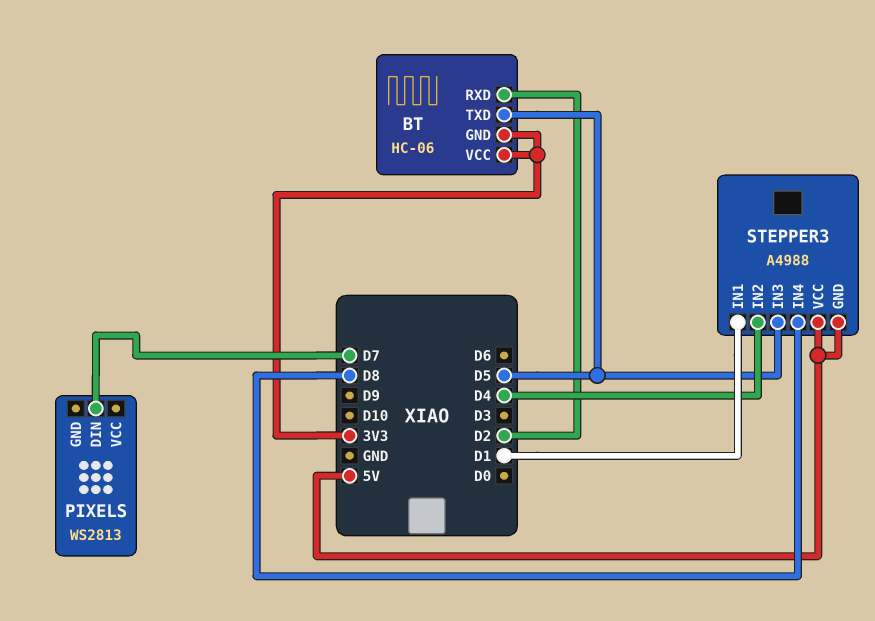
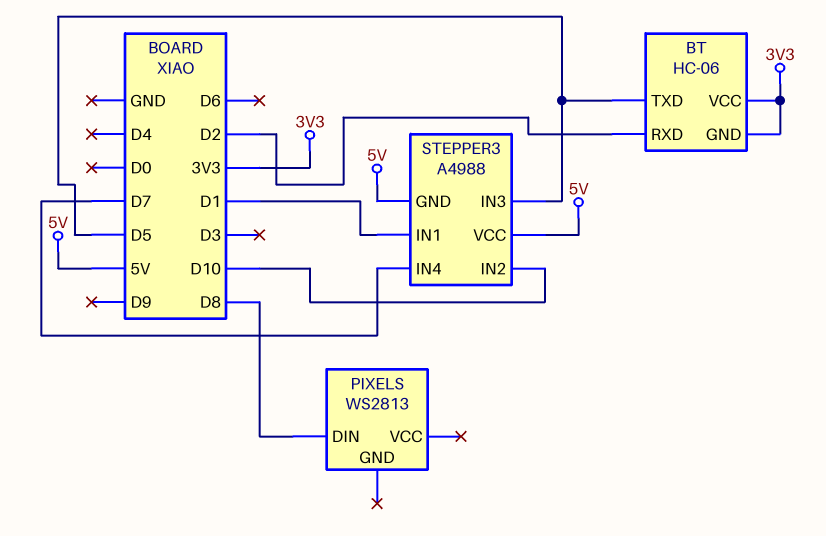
PIXELS pin DIN: D7 -> D8
STEPPER3 pin IN2: D4 -> D10
STEPPER3 pin IN4: D8 -> D7

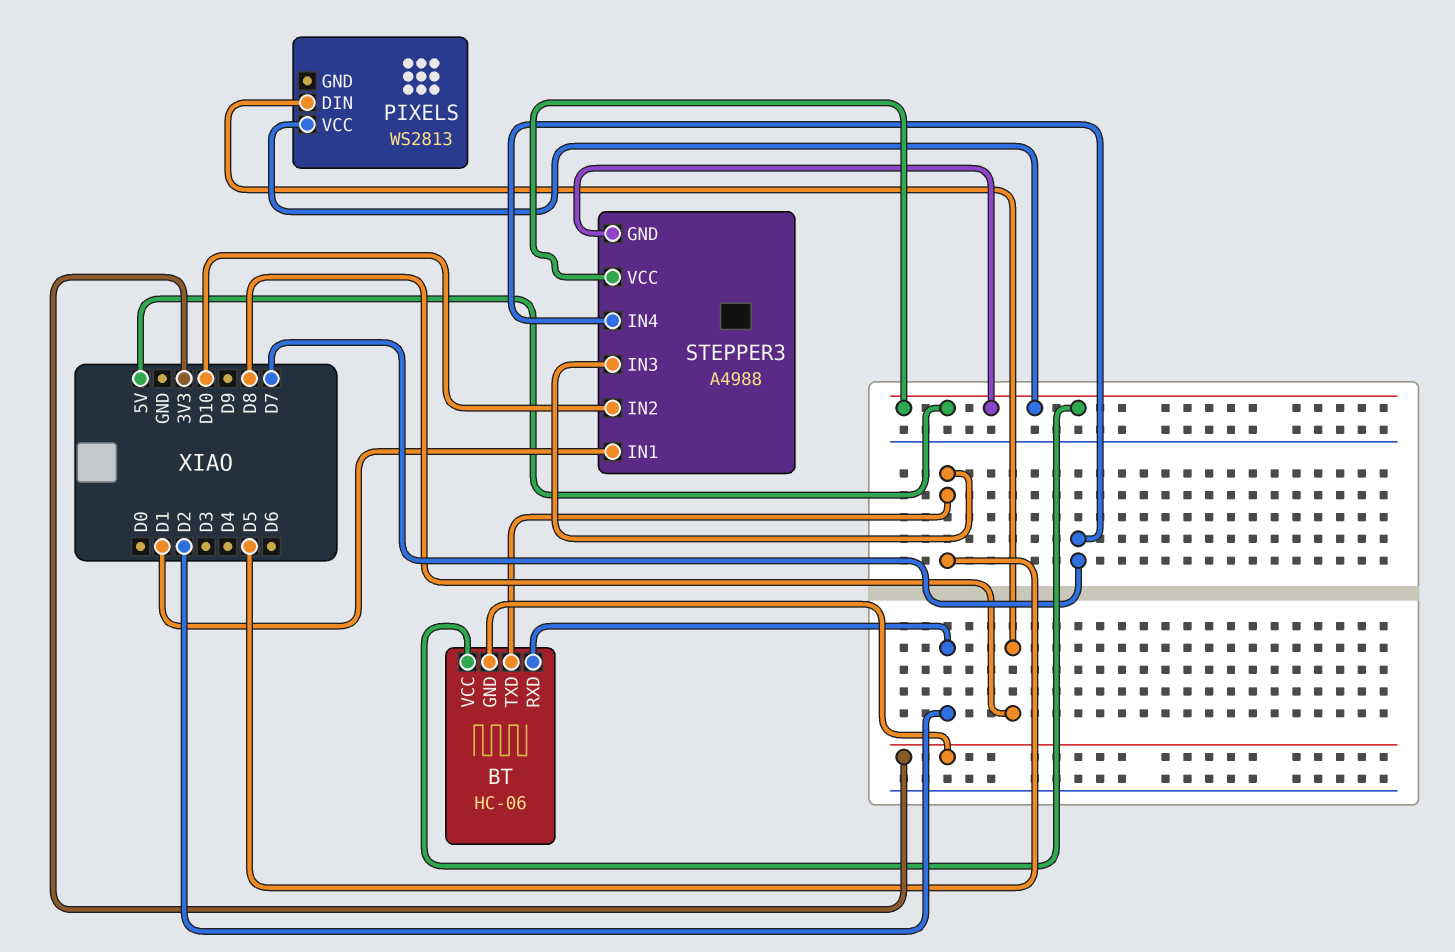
BT pin VCC: 3V3 -> 5V
PIXELS pin VCC: none -> 5V

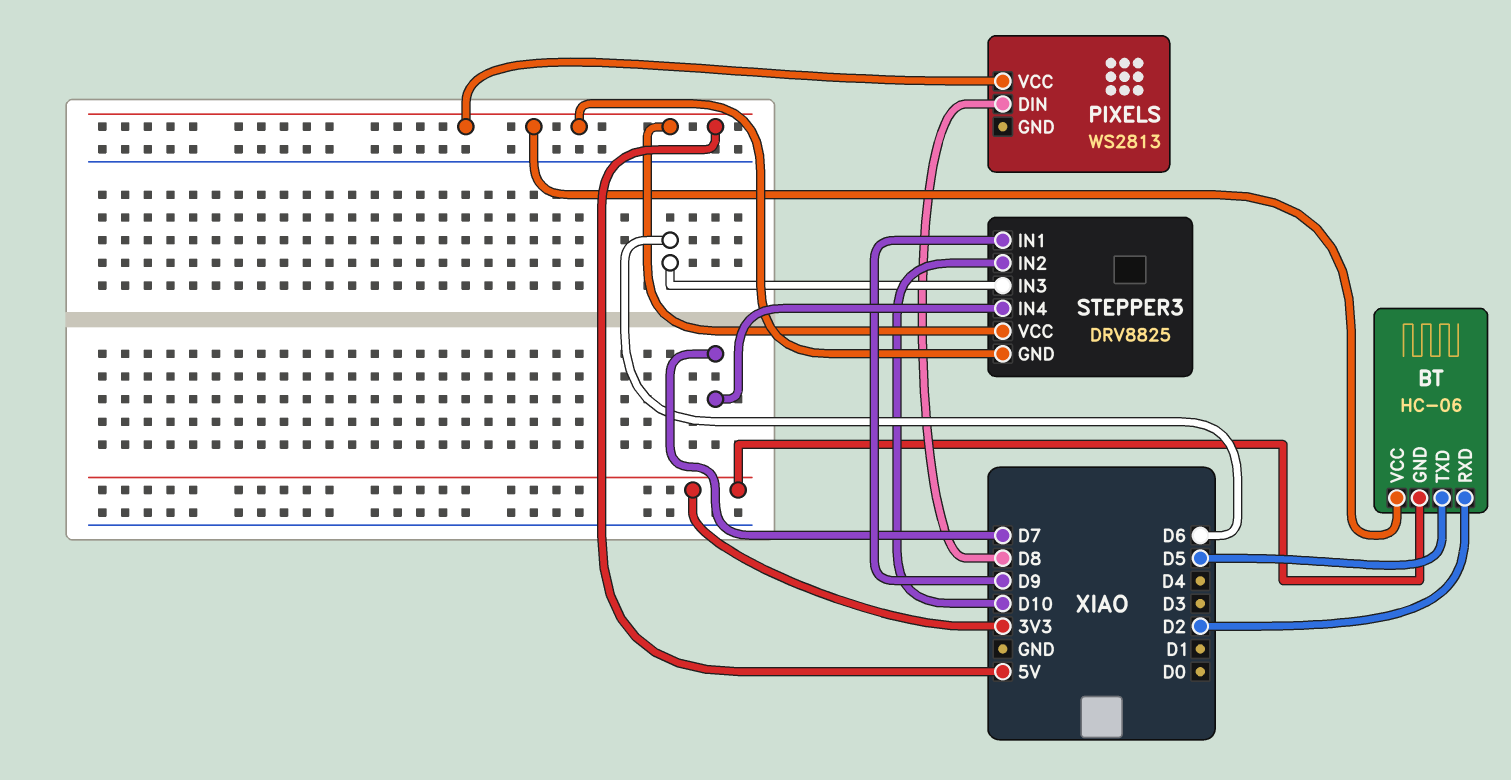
STEPPER3: A4988 -> DRV8825
STEPPER3 pin IN1: D1 -> D9
STEPPER3 pin IN3: D5 -> D6

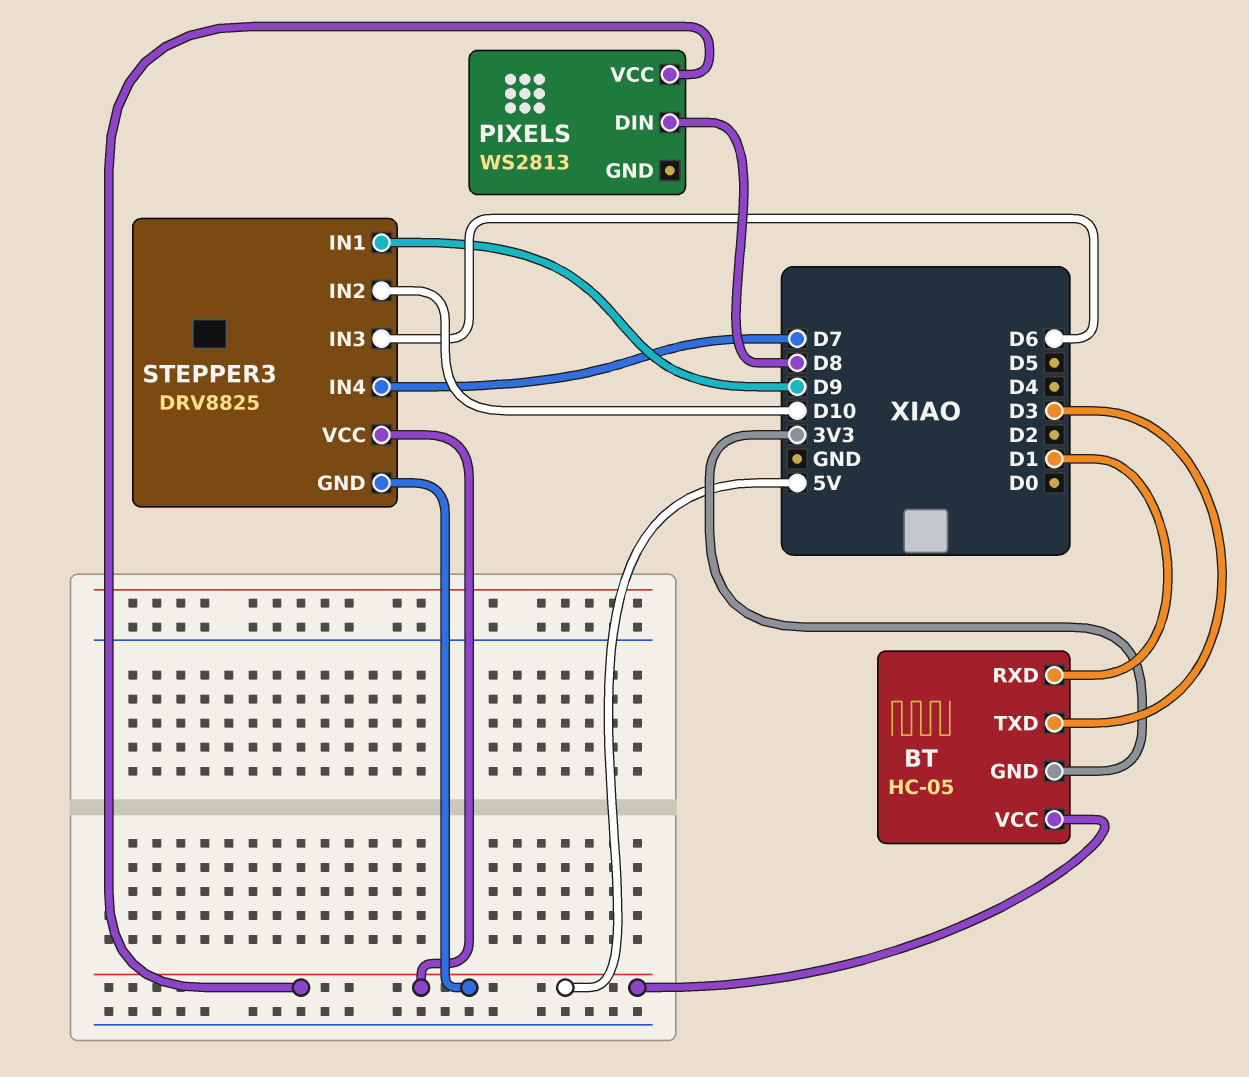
BT: HC-06 -> HC-05
BT pin RXD: D2 -> D1
BT pin TXD: D5 -> D3

